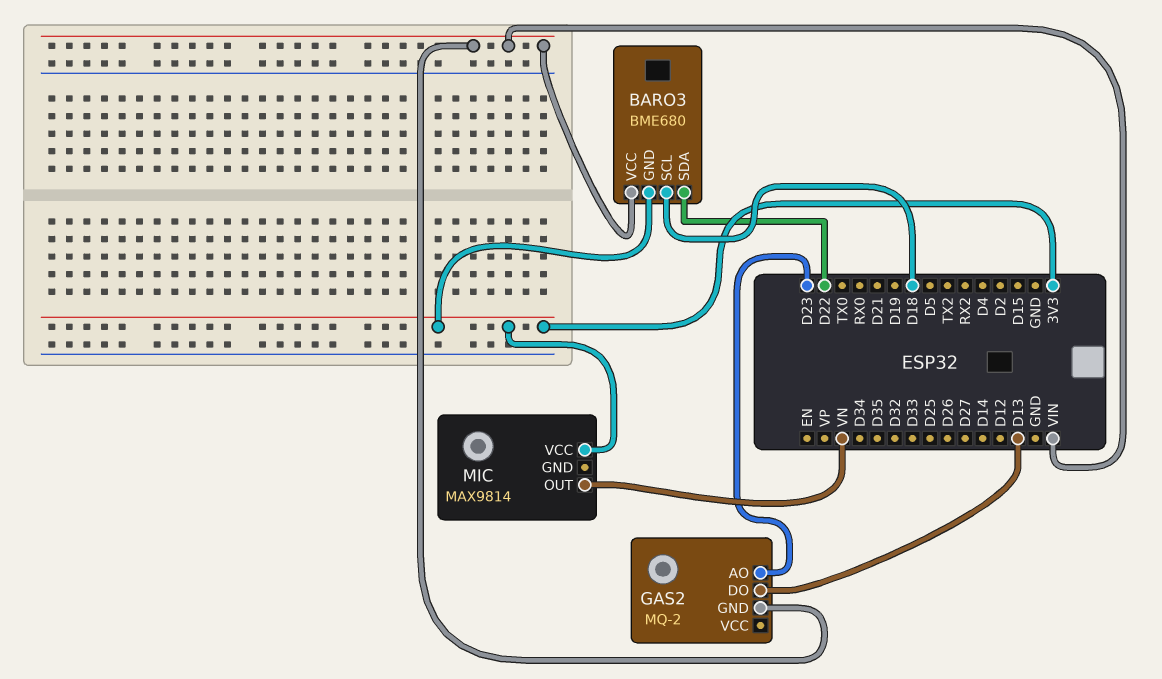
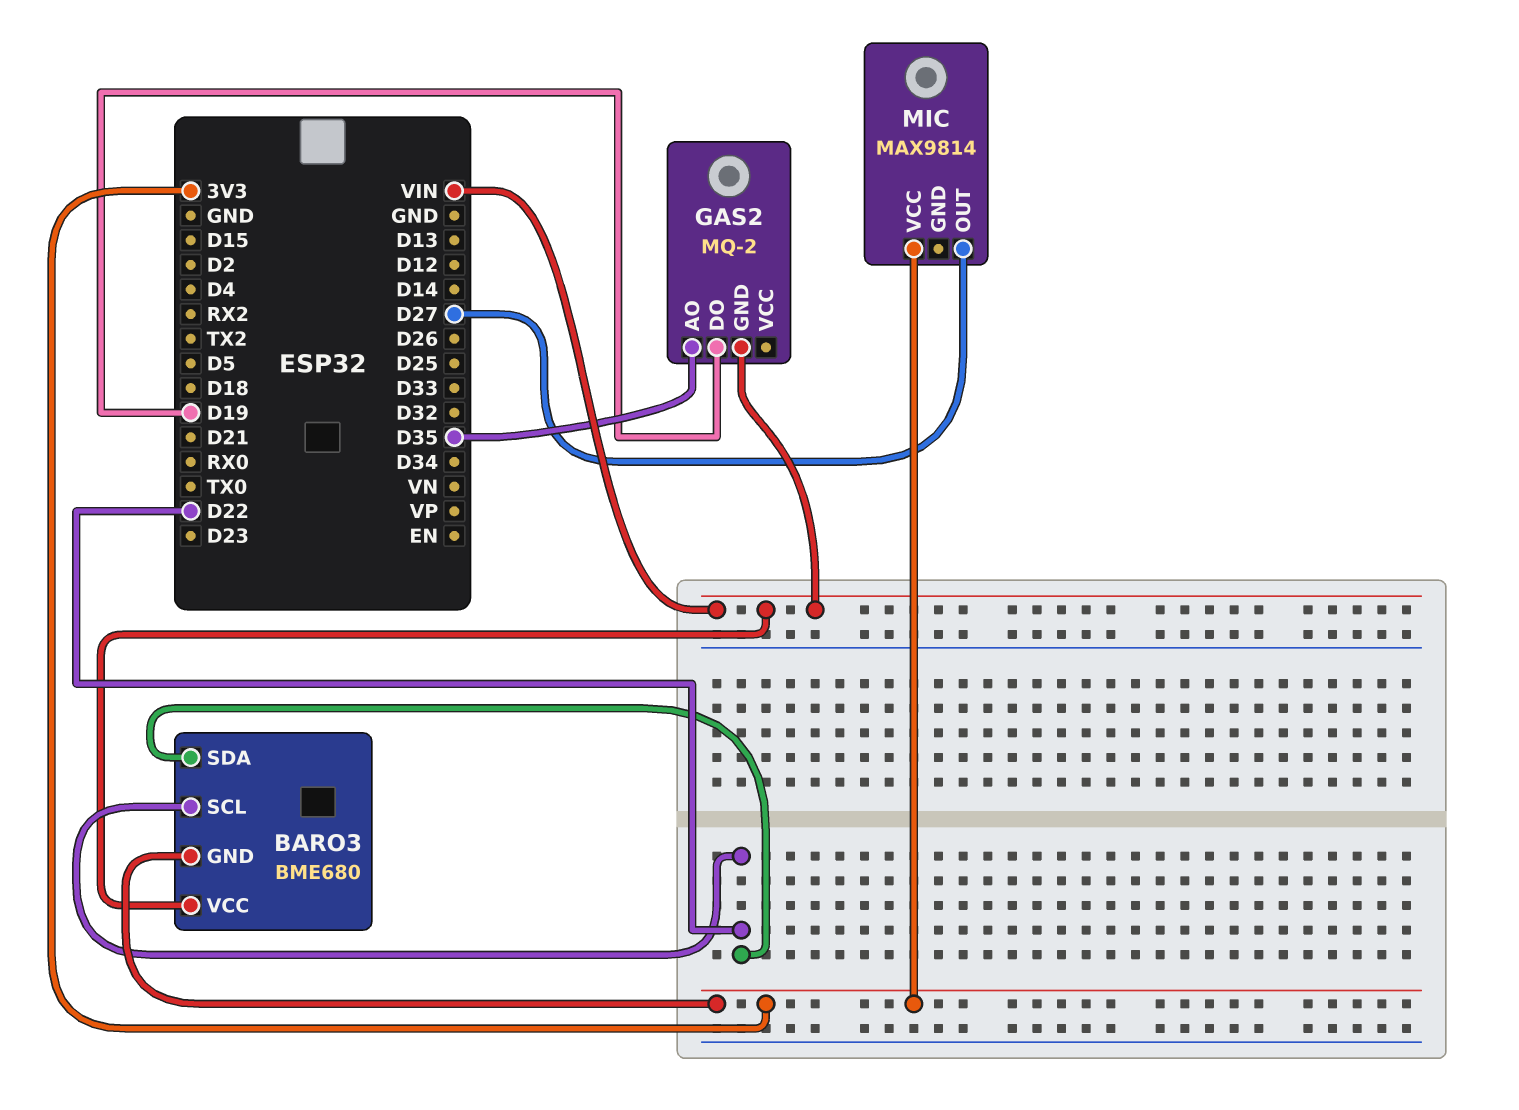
BARO3 pin SCL: D18 -> D22
GAS2 pin AO: D23 -> D35
GAS2 pin DO: D13 -> D19
MIC pin OUT: VN -> D27

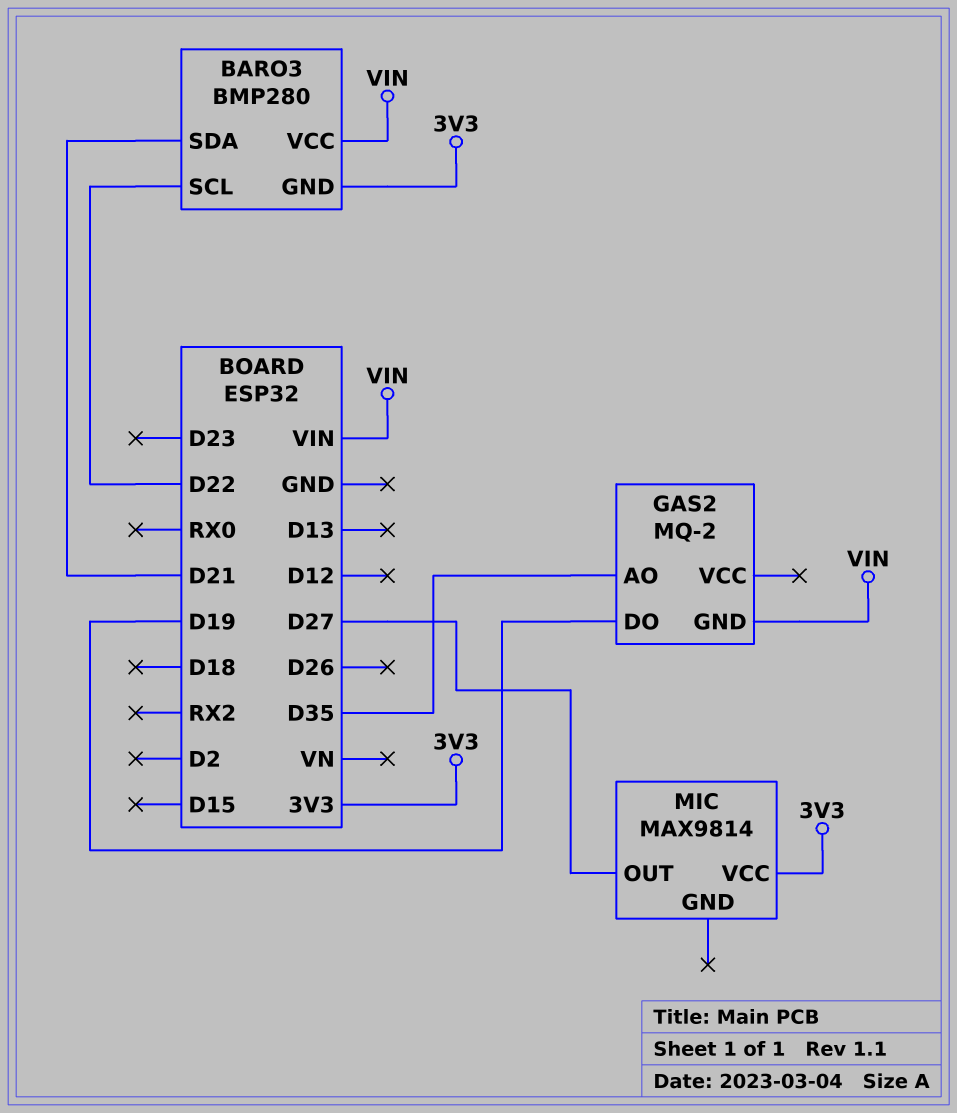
BARO3: BME680 -> BMP280
BARO3 pin SDA: D22 -> D21

